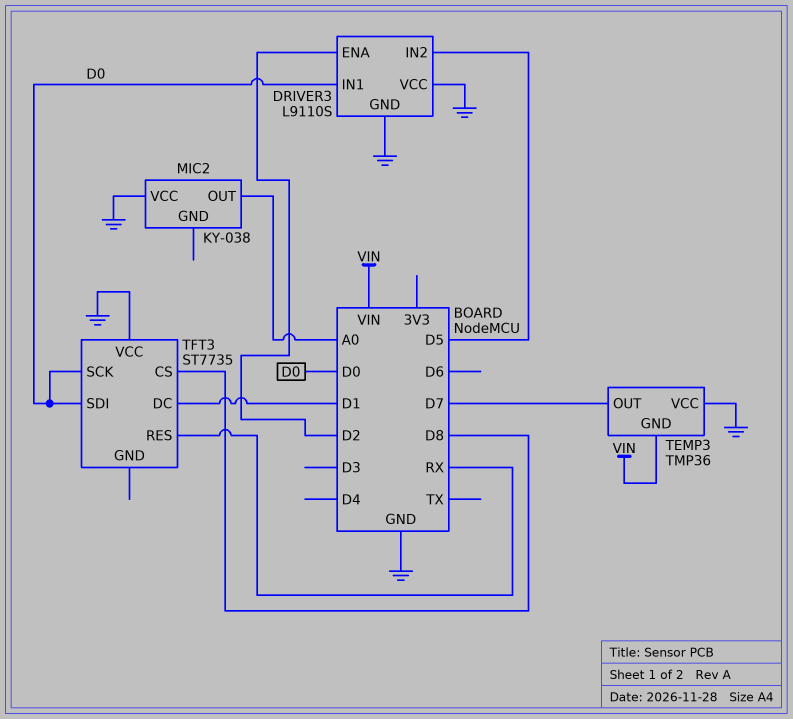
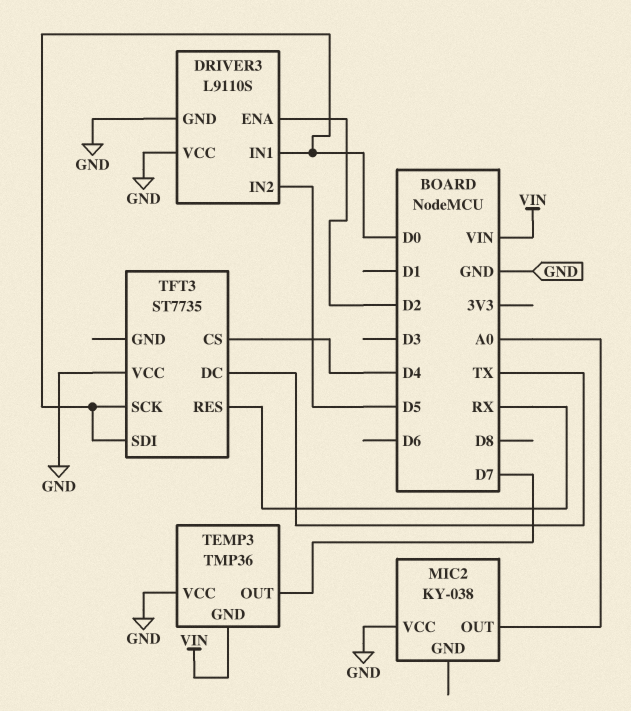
TFT3 pin CS: D8 -> D4
TFT3 pin DC: D1 -> TX

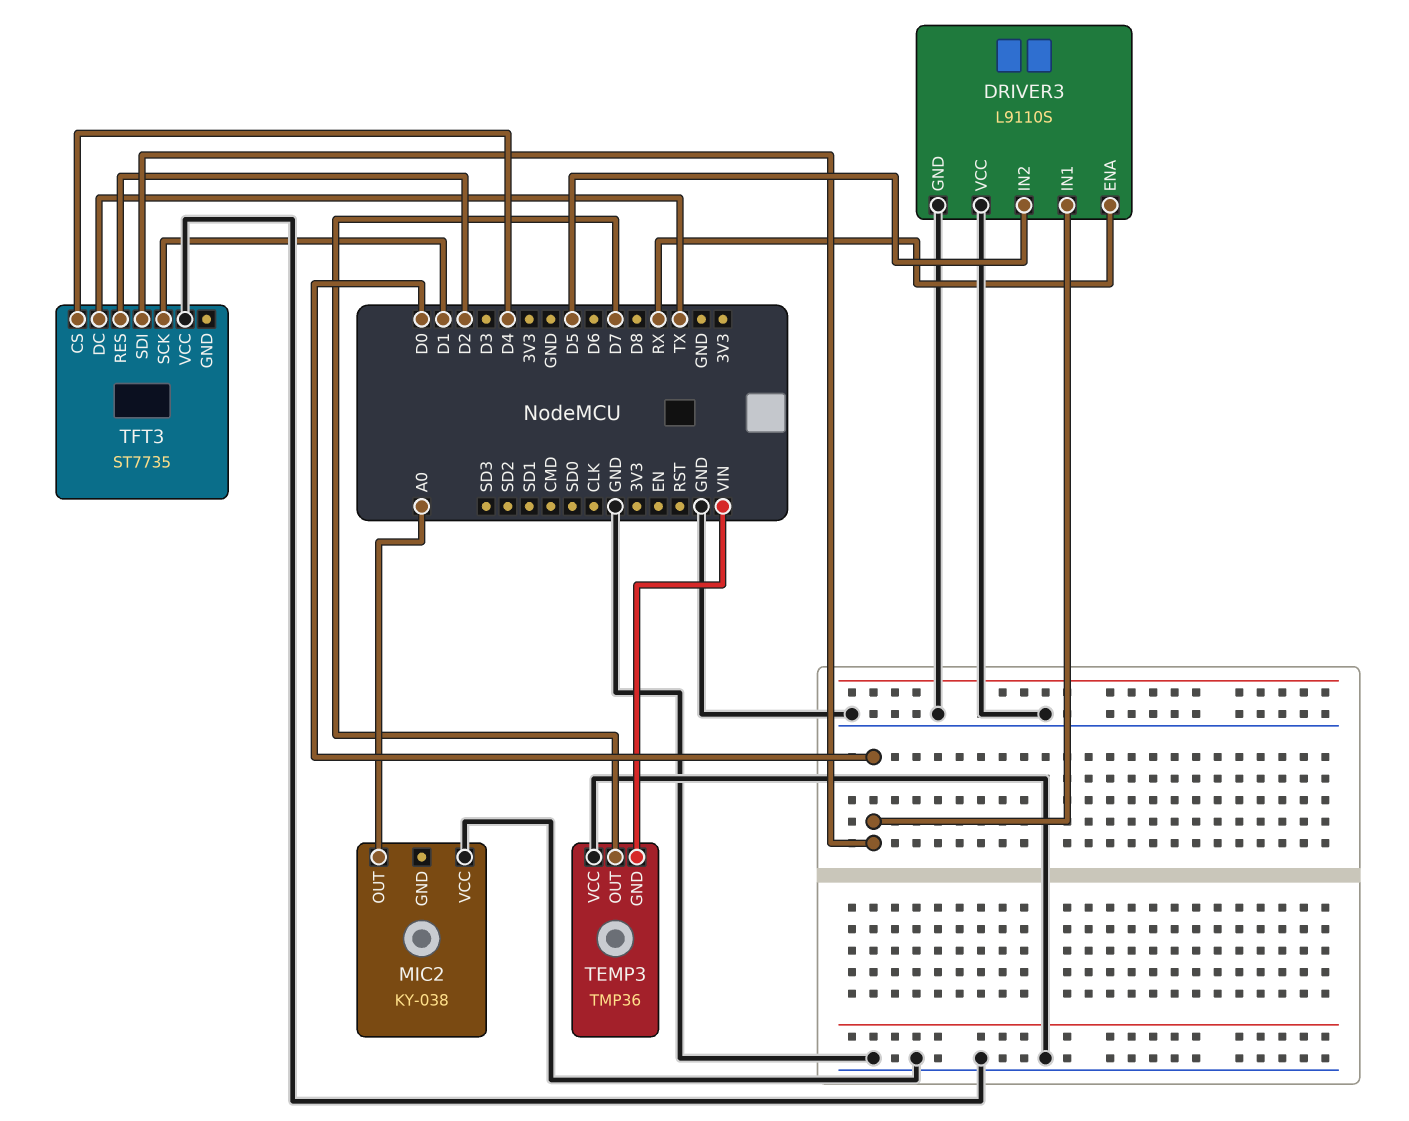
DRIVER3 pin ENA: D2 -> RX
TFT3 pin RES: RX -> D2
TFT3 pin SCK: D0 -> D1

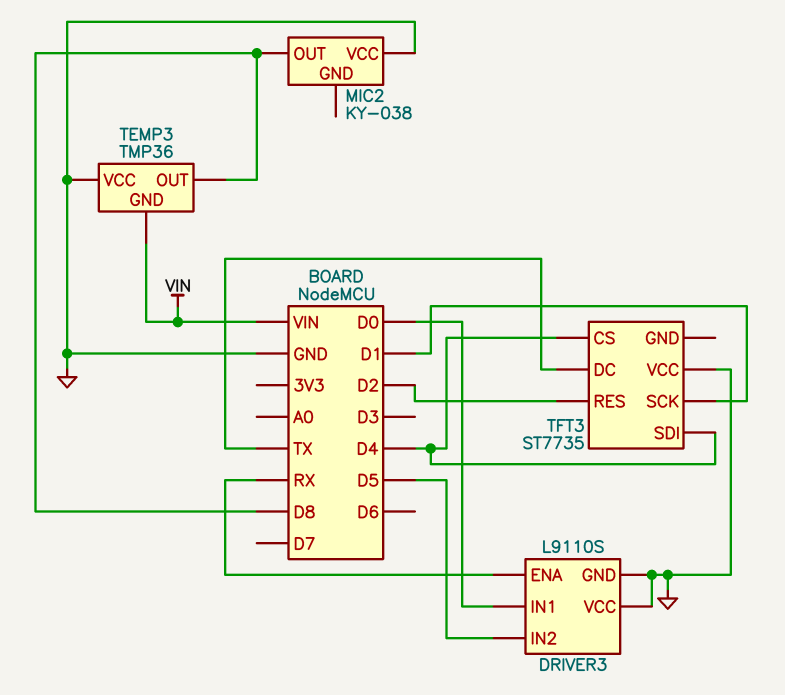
MIC2 pin OUT: A0 -> D8
TEMP3 pin OUT: D7 -> D8
TFT3 pin SDI: D0 -> D4

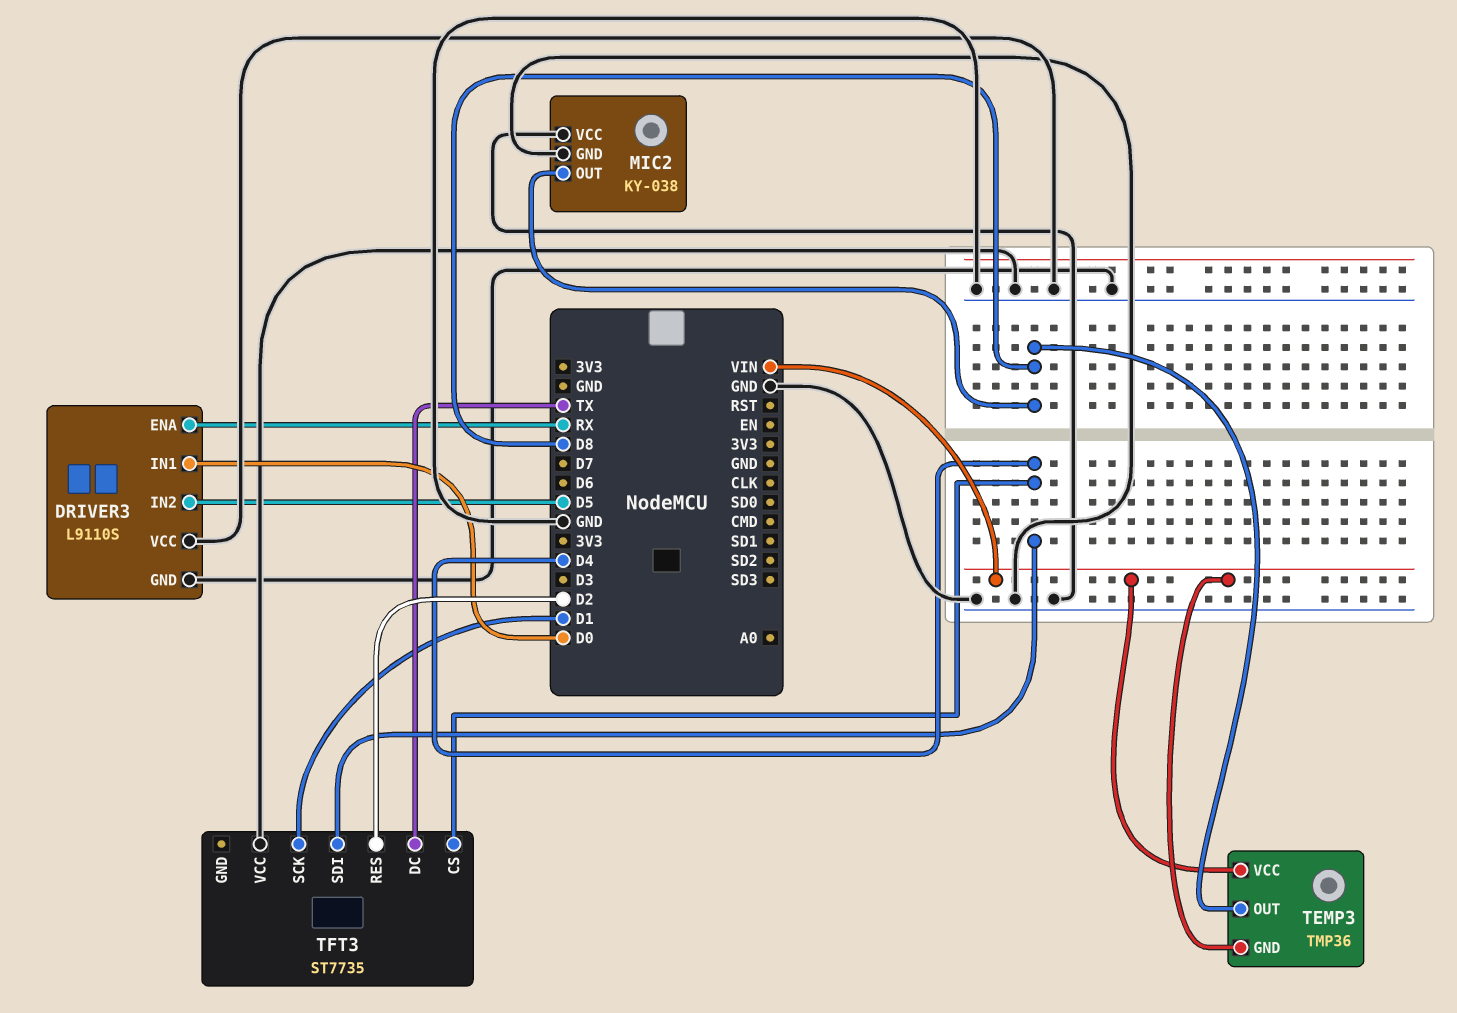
MIC2 pin GND: none -> GND
TEMP3 pin VCC: GND -> VIN

